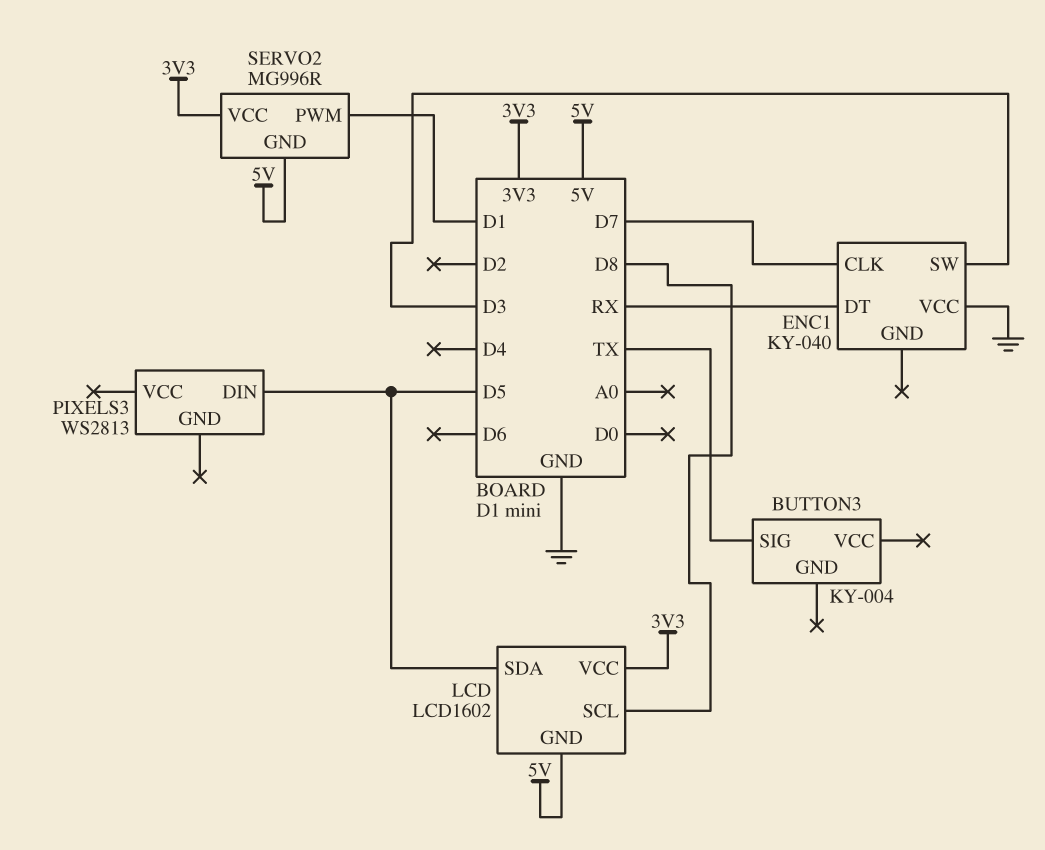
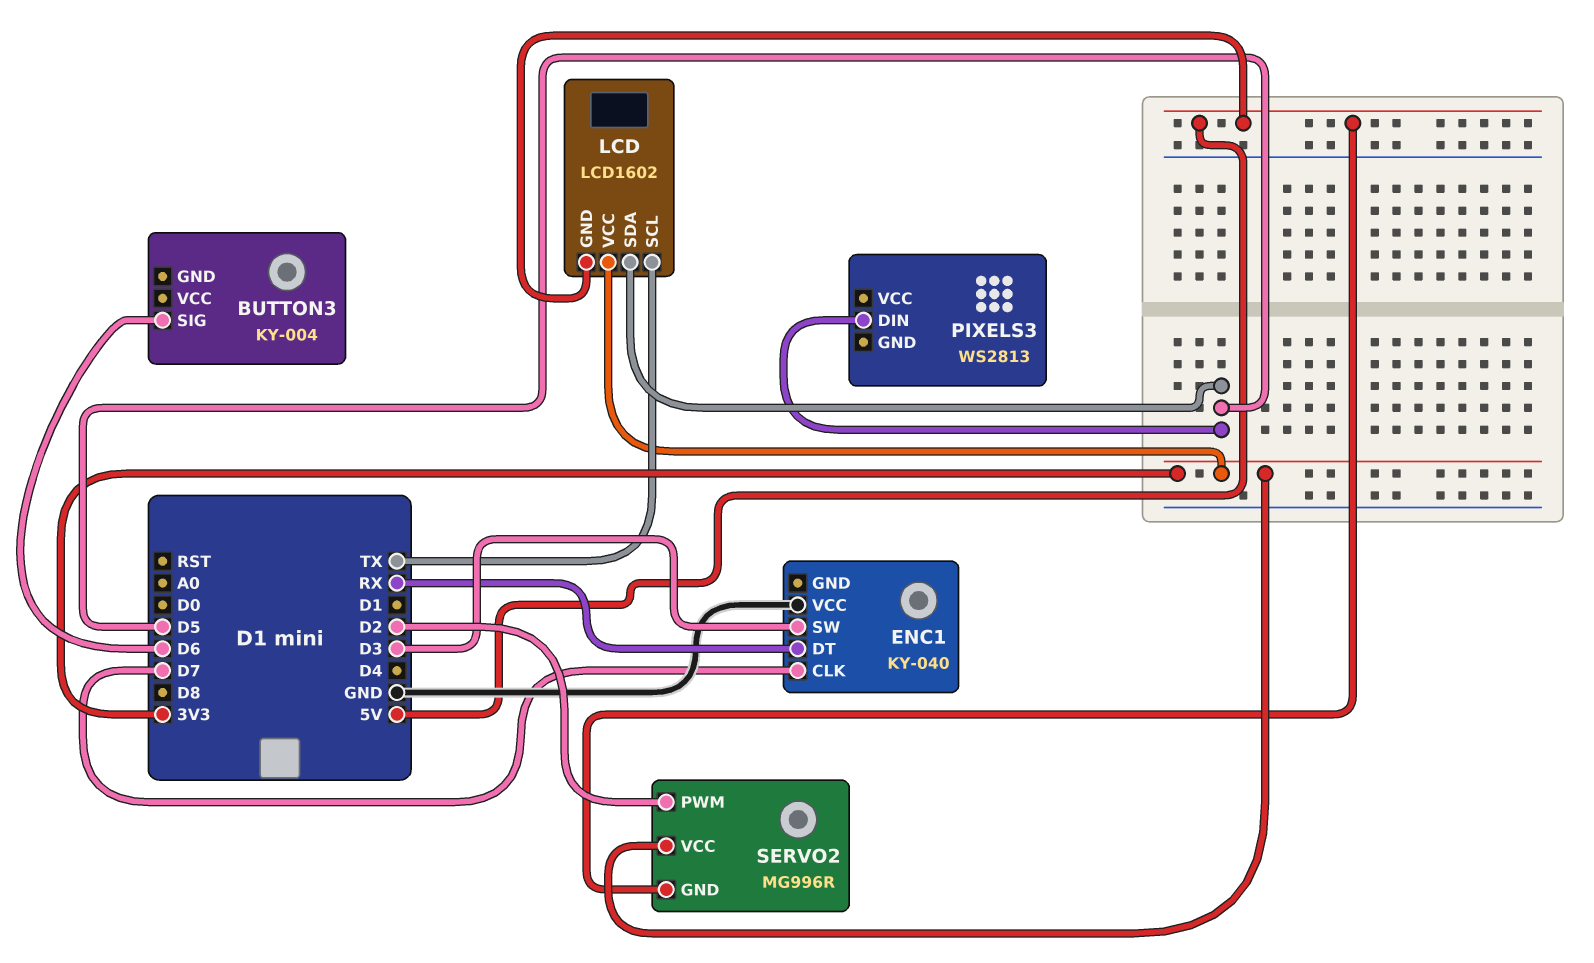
BUTTON3 pin SIG: TX -> D6
LCD pin SCL: D8 -> TX
SERVO2 pin PWM: D1 -> D2

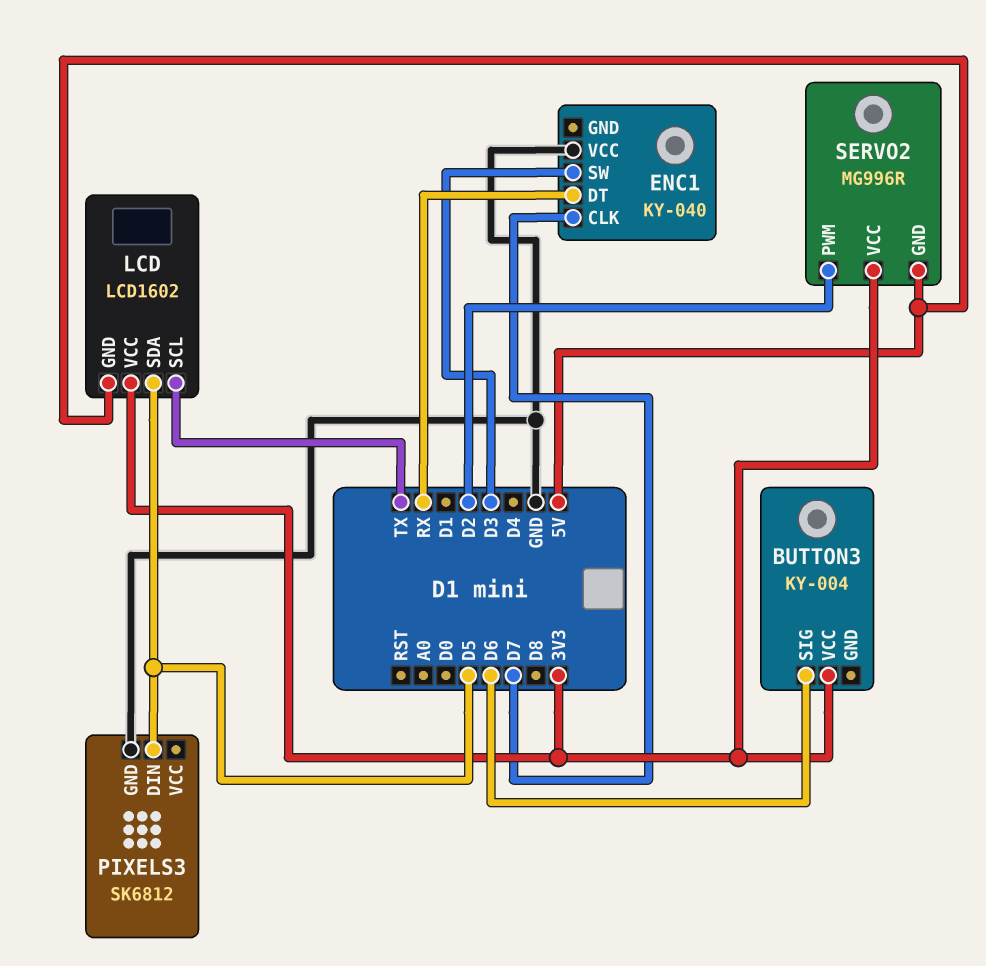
BUTTON3 pin VCC: none -> 3V3
PIXELS3: WS2813 -> SK6812
PIXELS3 pin GND: none -> GND

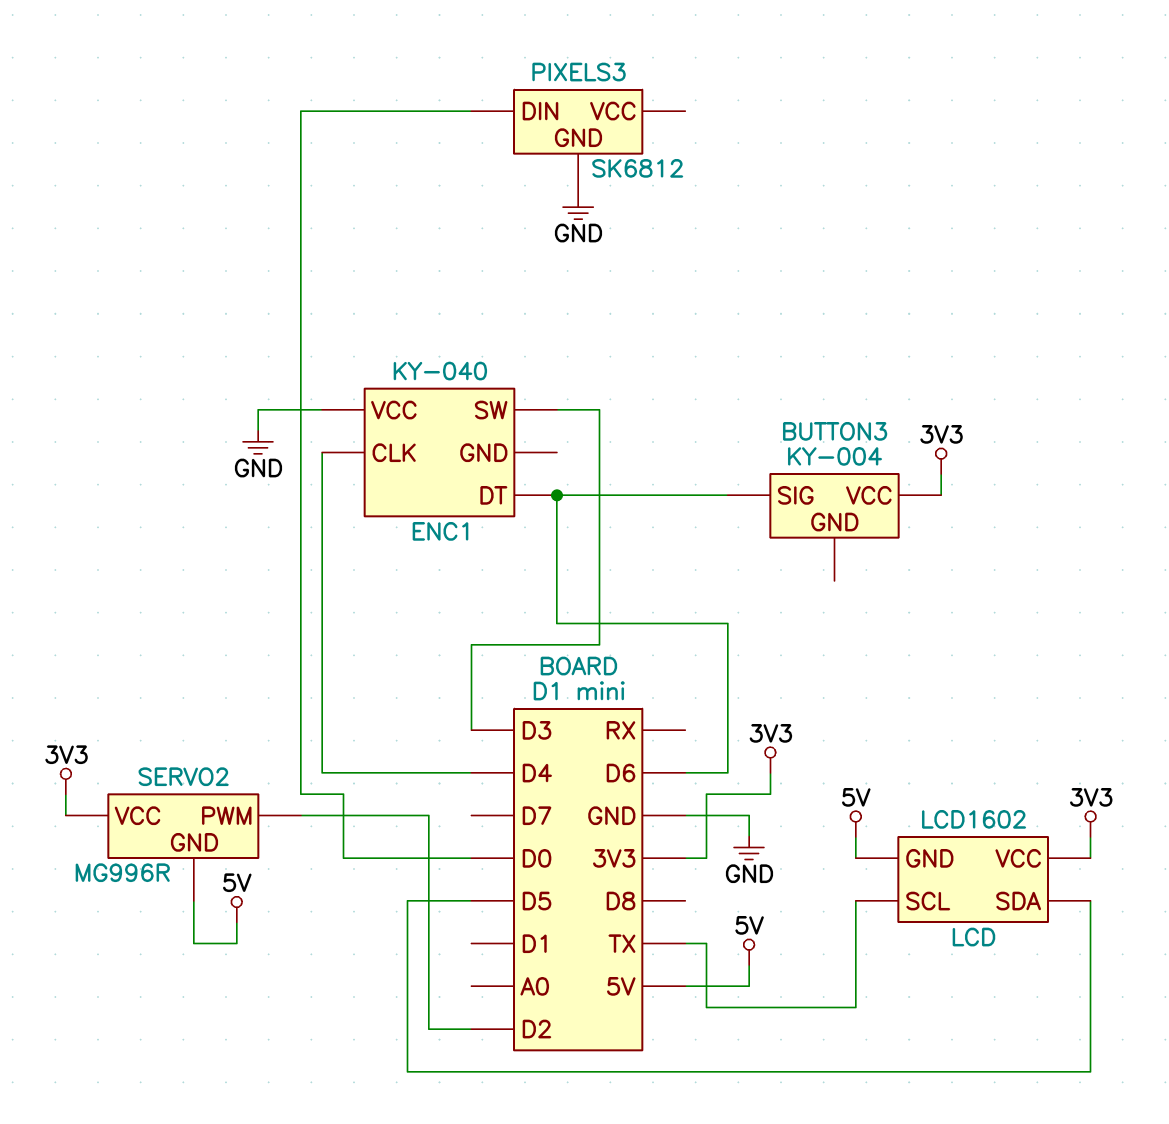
ENC1 pin CLK: D7 -> D4
ENC1 pin DT: RX -> D6
PIXELS3 pin DIN: D5 -> D0

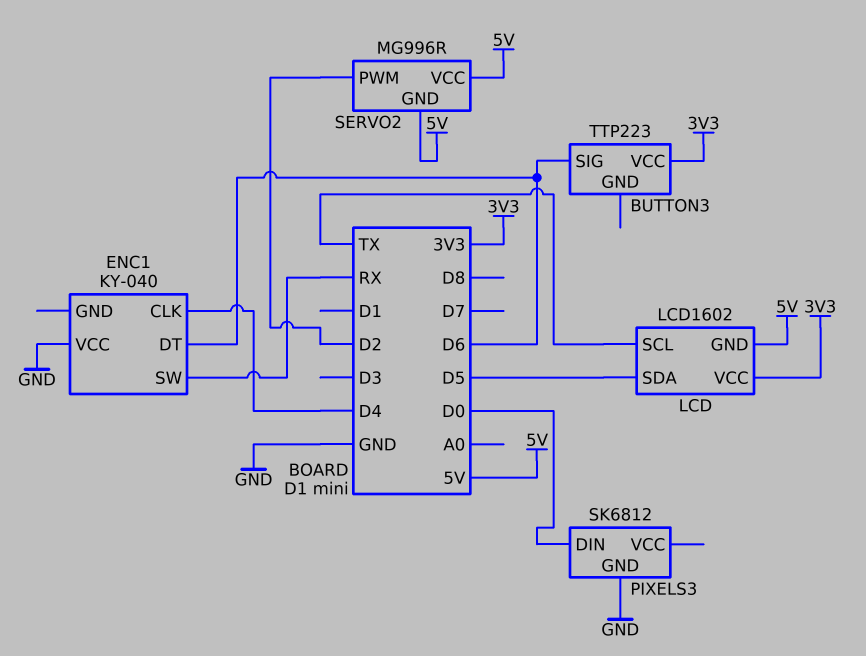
BUTTON3: KY-004 -> TTP223
ENC1 pin SW: D3 -> RX
SERVO2 pin VCC: 3V3 -> 5V

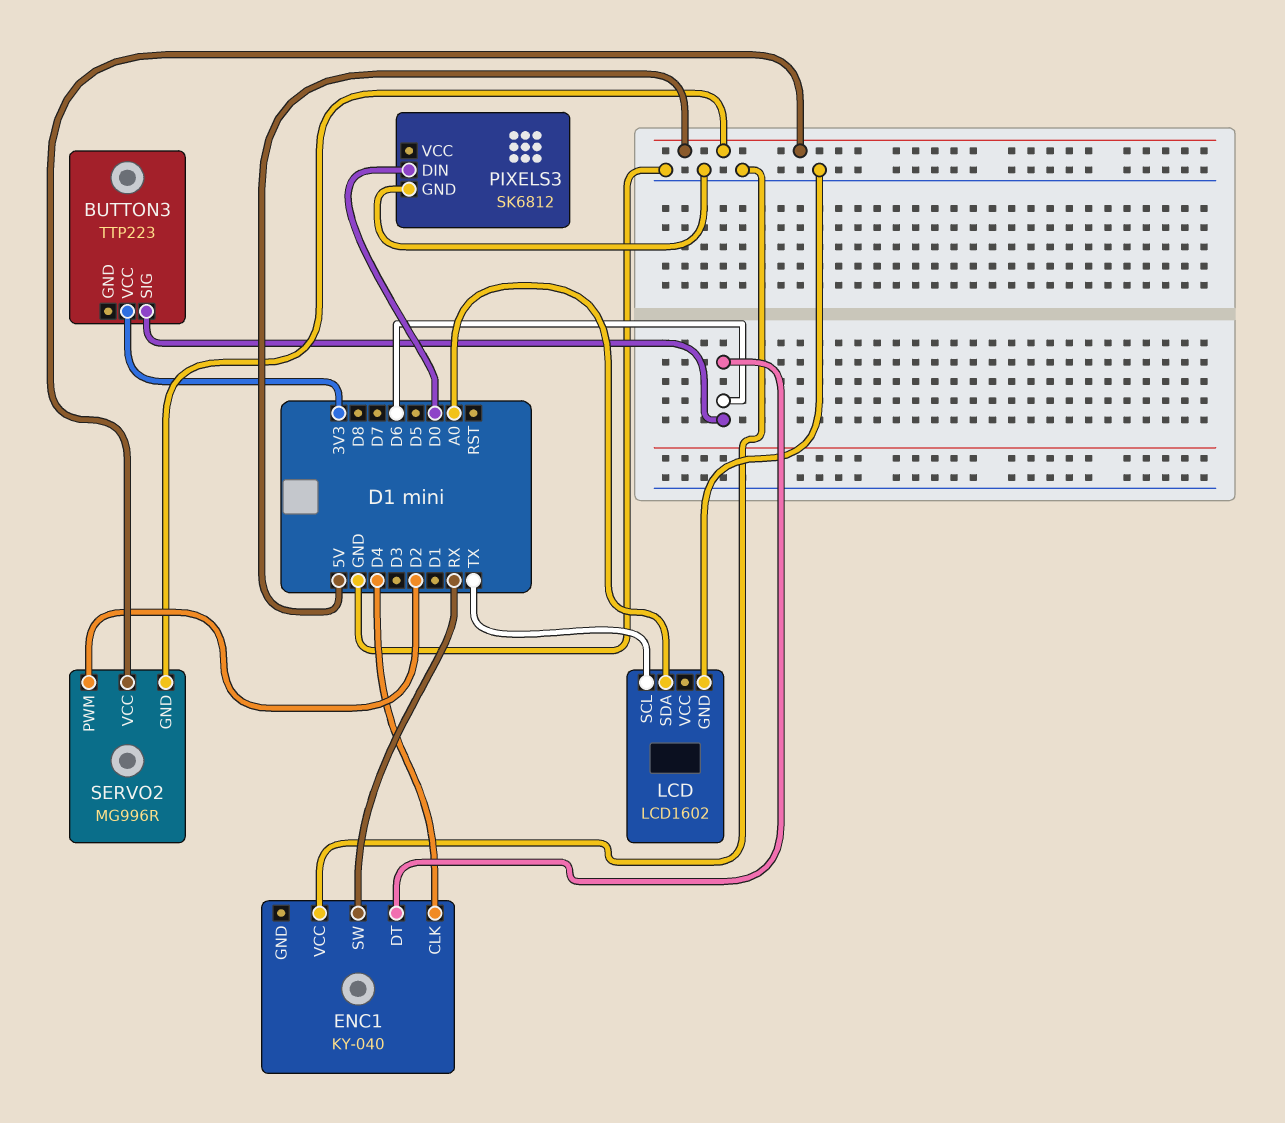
LCD pin GND: 5V -> GND
LCD pin SDA: D5 -> A0
LCD pin VCC: 3V3 -> none

